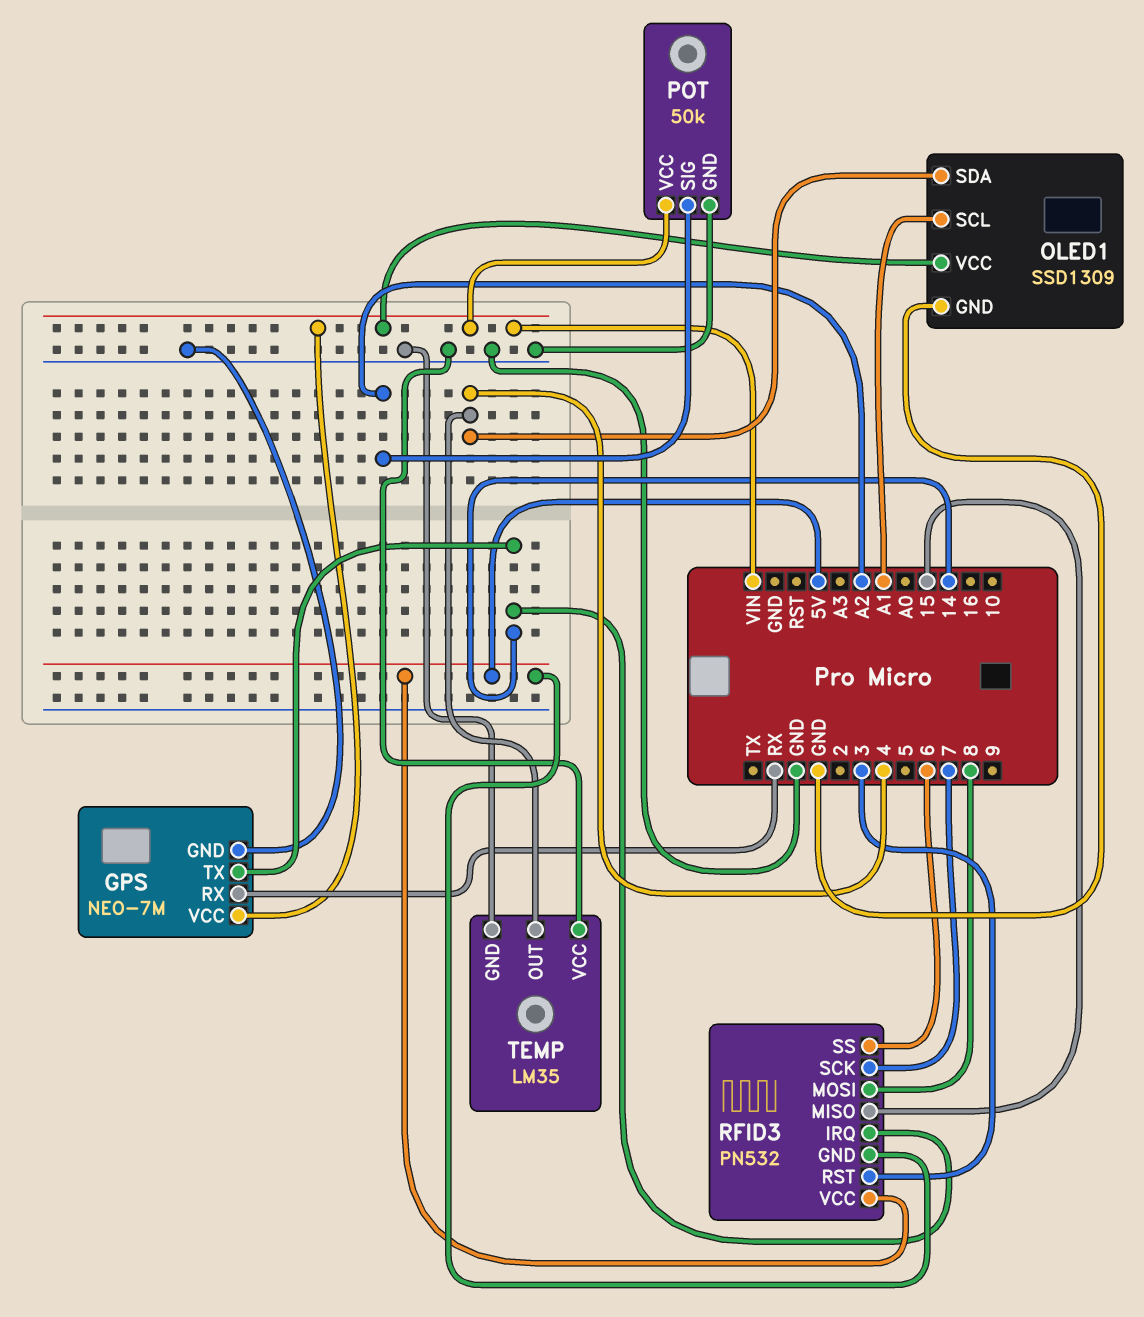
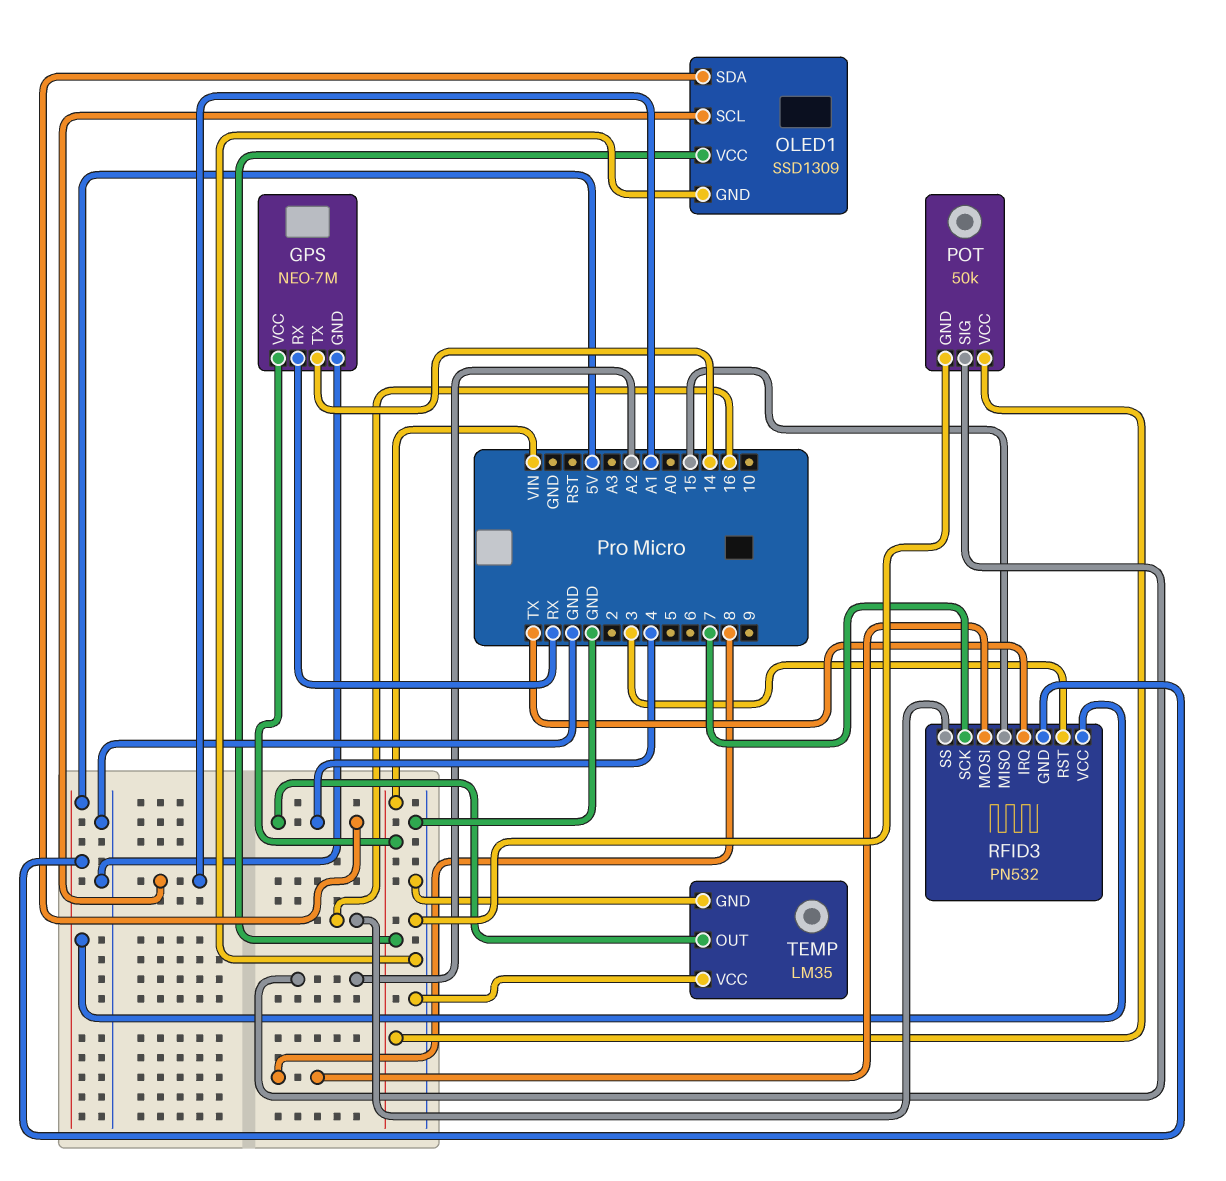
RFID3 pin IRQ: 14 -> TX
RFID3 pin SS: 6 -> 16

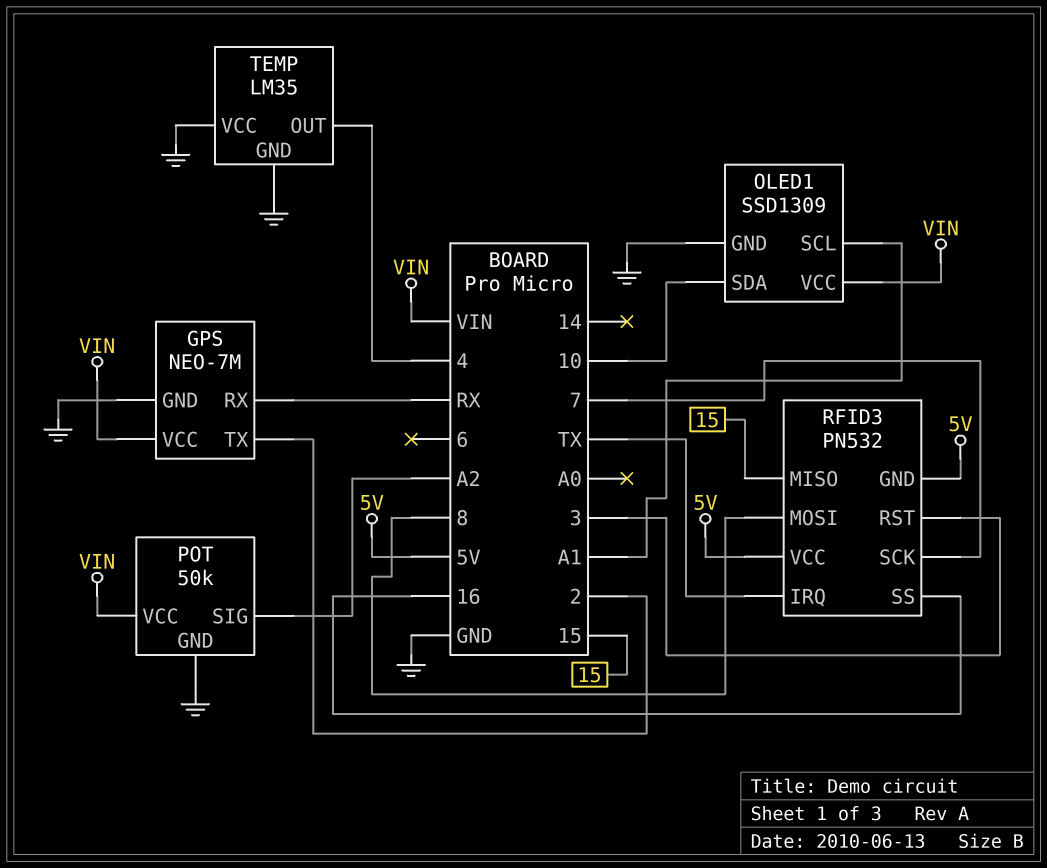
GPS pin TX: 14 -> 2
OLED1 pin SDA: 4 -> 10

